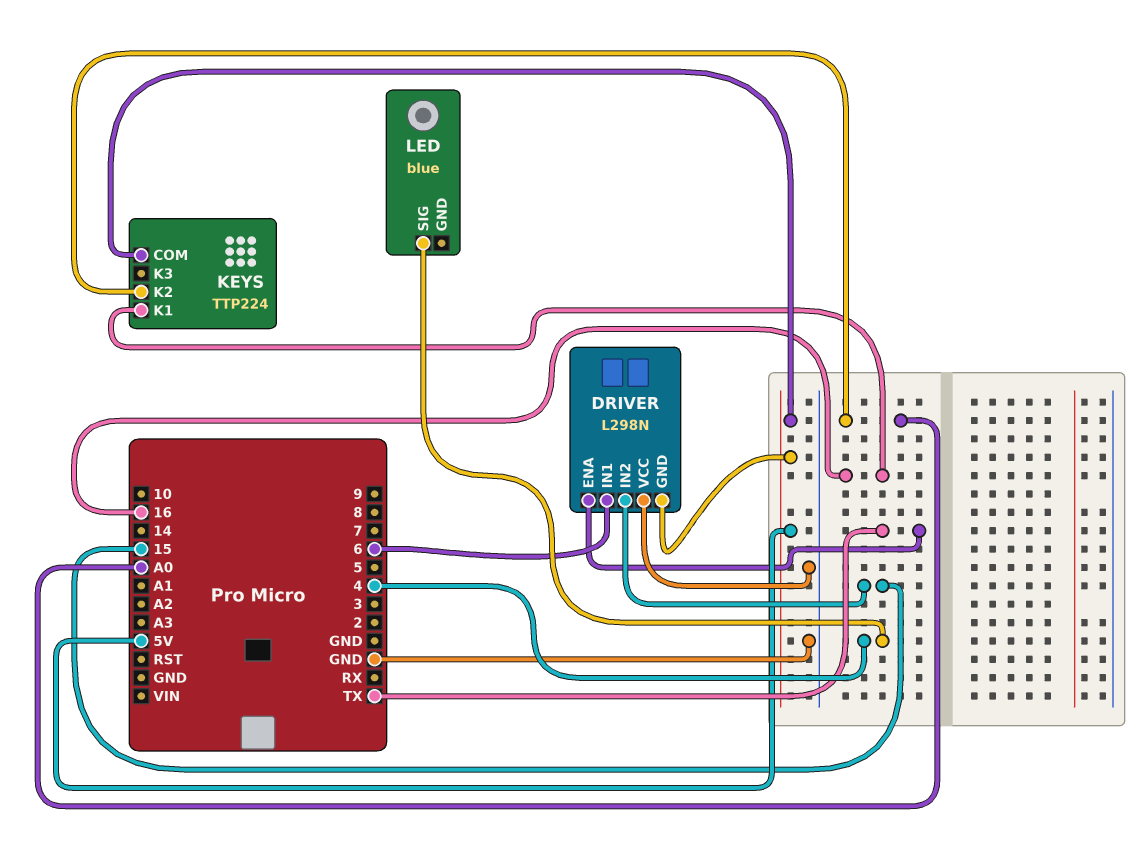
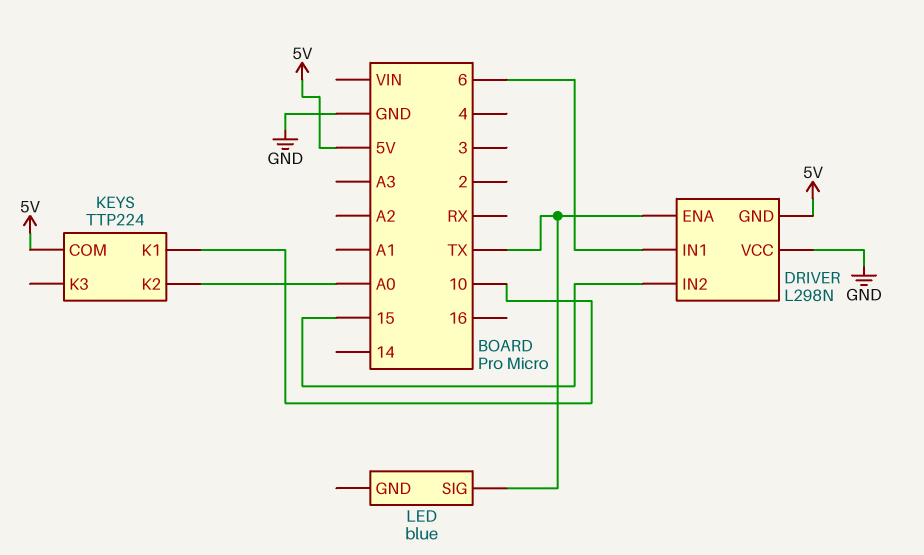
KEYS pin K1: 16 -> 10
LED pin SIG: 4 -> TX

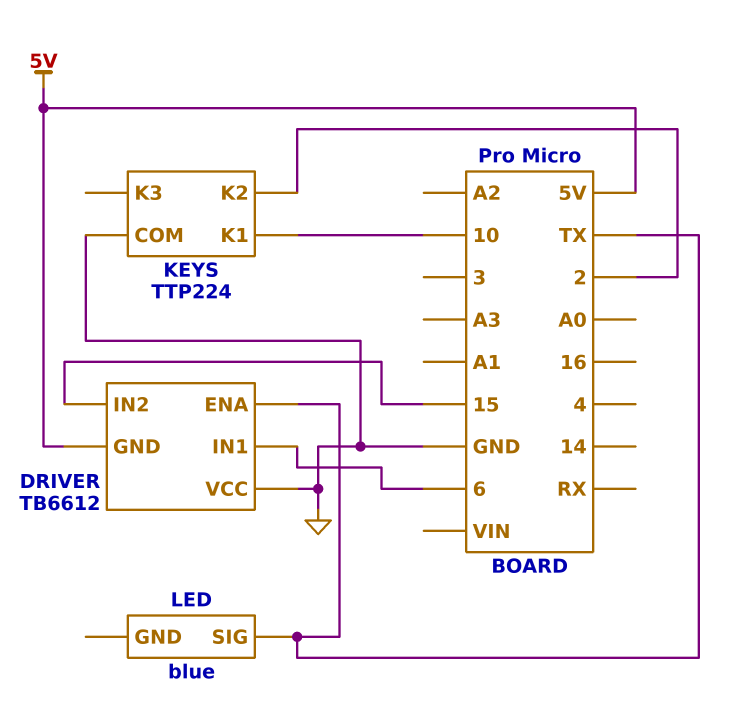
DRIVER: L298N -> TB6612
KEYS pin COM: 5V -> GND
KEYS pin K2: A0 -> 2

